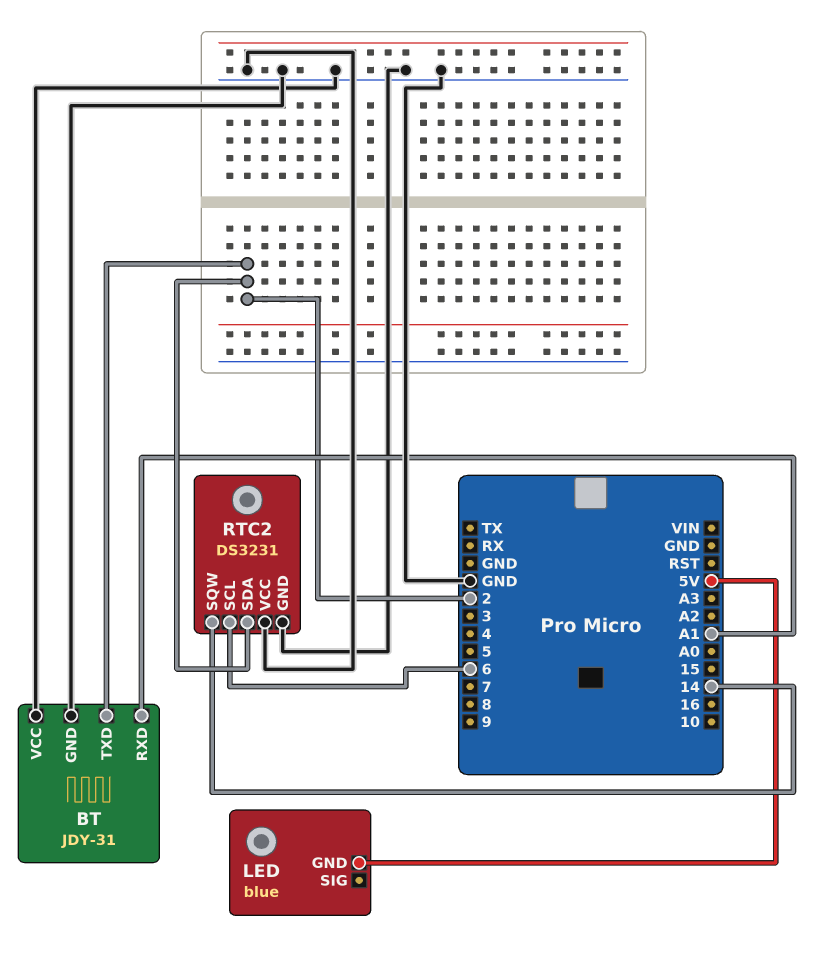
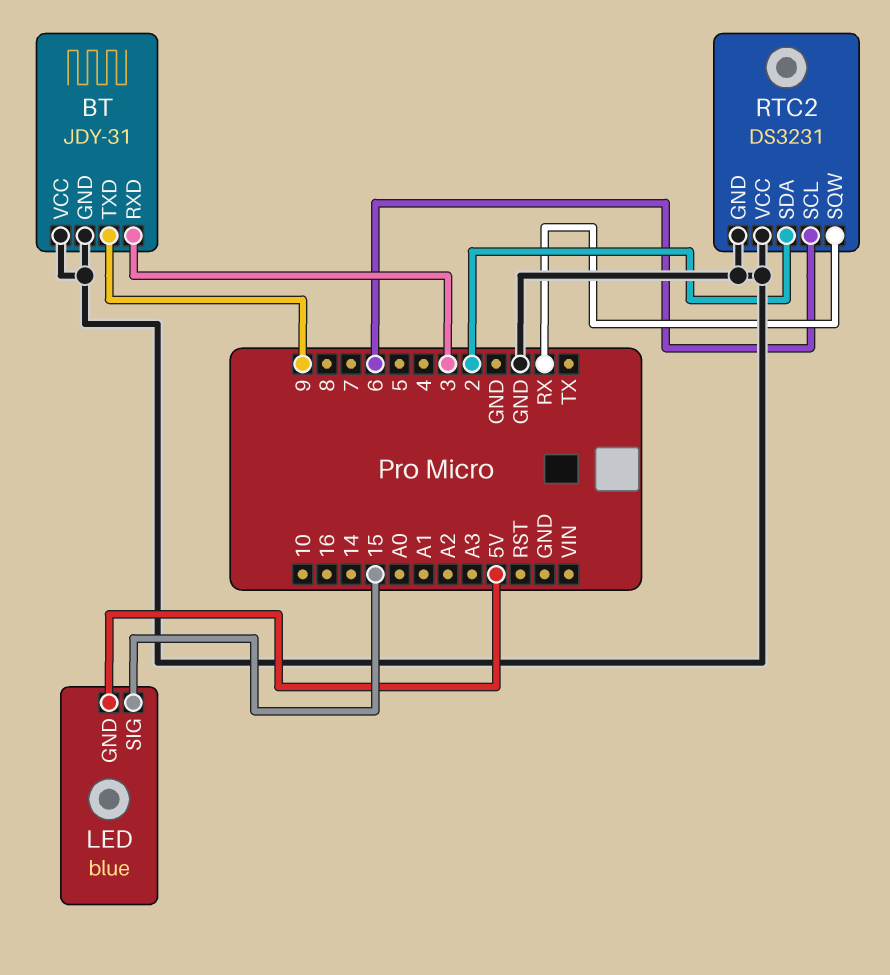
BT pin RXD: A1 -> 3
BT pin TXD: 2 -> 9
LED pin SIG: none -> 15
RTC2 pin SQW: 14 -> RX

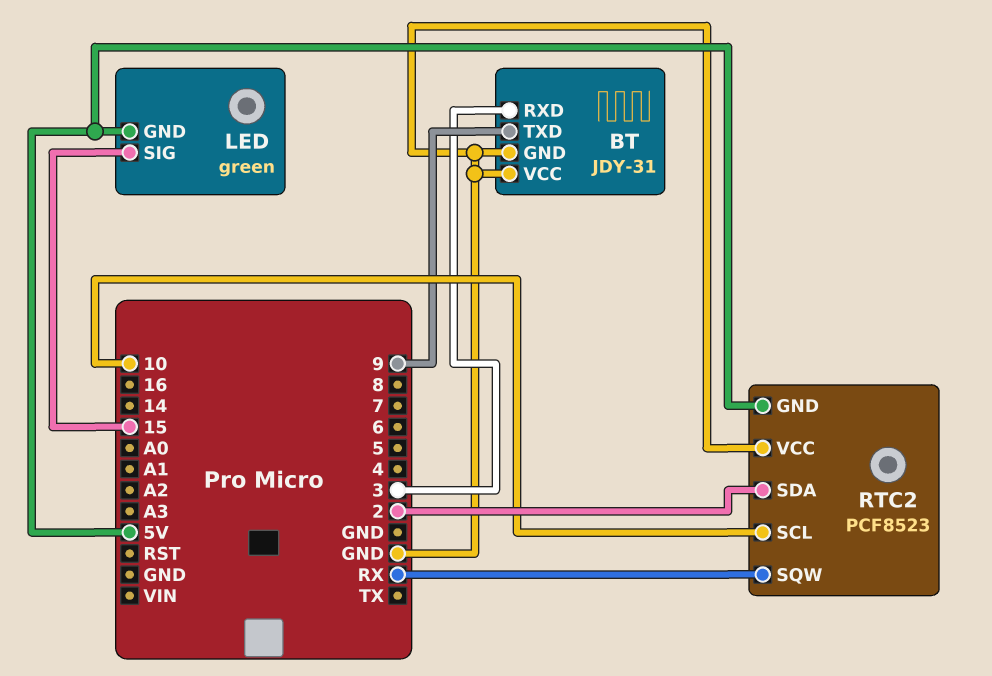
LED: blue -> green
RTC2: DS3231 -> PCF8523
RTC2 pin GND: GND -> 5V
RTC2 pin SCL: 6 -> 10

